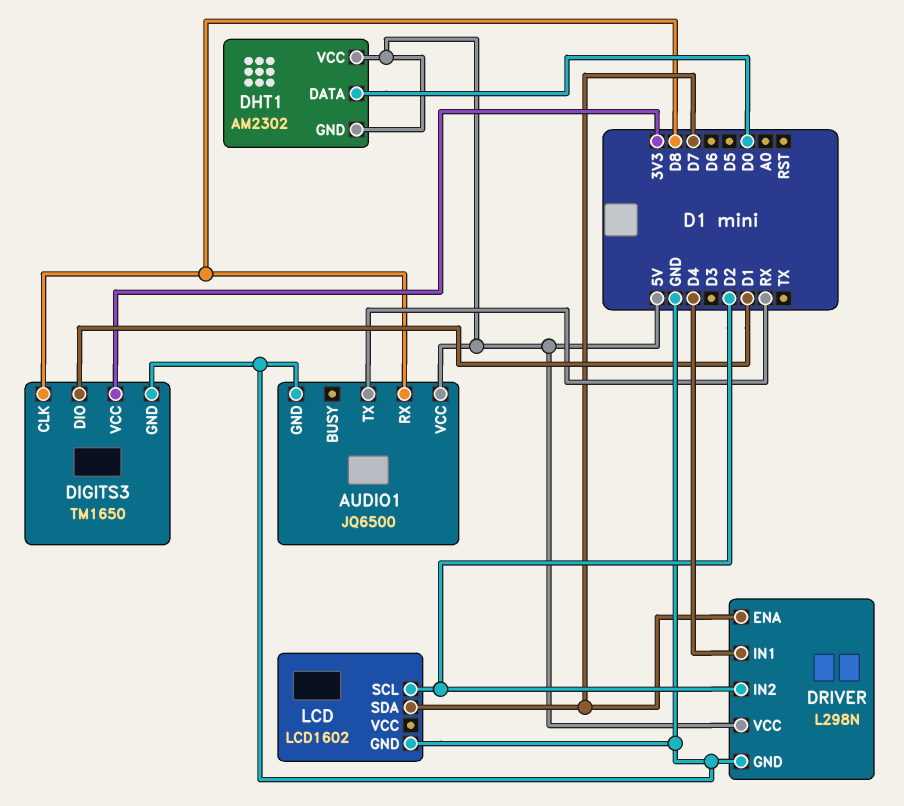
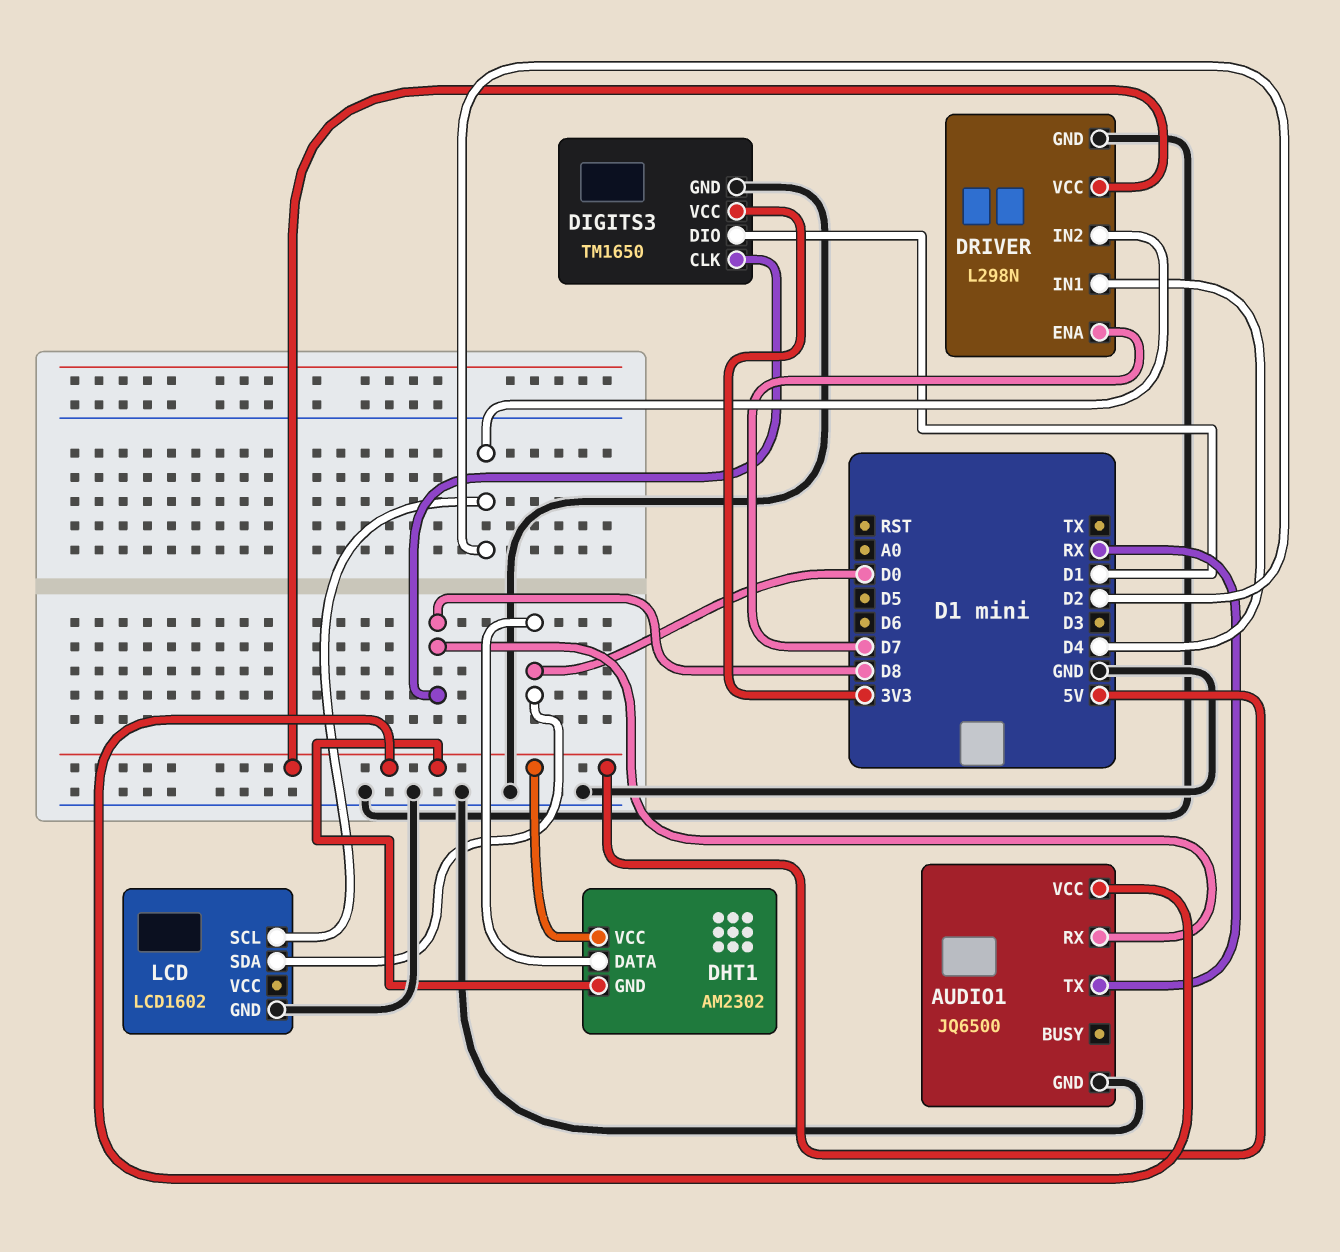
LCD pin SDA: D7 -> D0

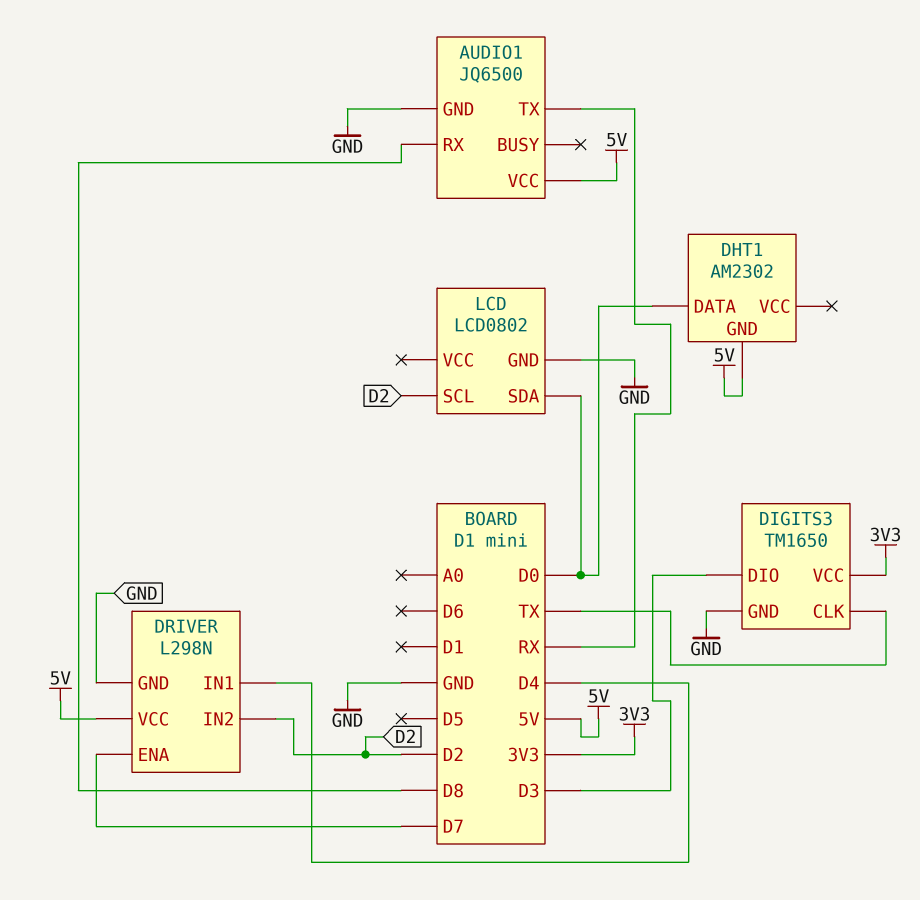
DHT1 pin VCC: 5V -> none
DIGITS3 pin CLK: D8 -> TX
DIGITS3 pin DIO: D1 -> D3
LCD: LCD1602 -> LCD0802

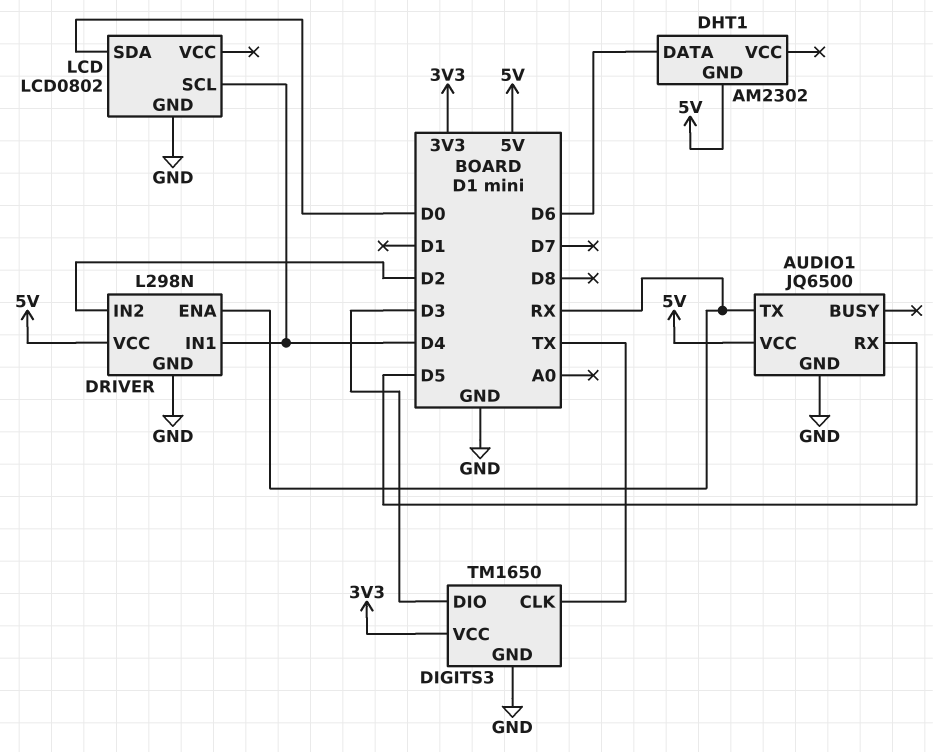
AUDIO1 pin RX: D8 -> D5
DHT1 pin DATA: D0 -> D6
DRIVER pin ENA: D7 -> RX
LCD pin SCL: D2 -> D4

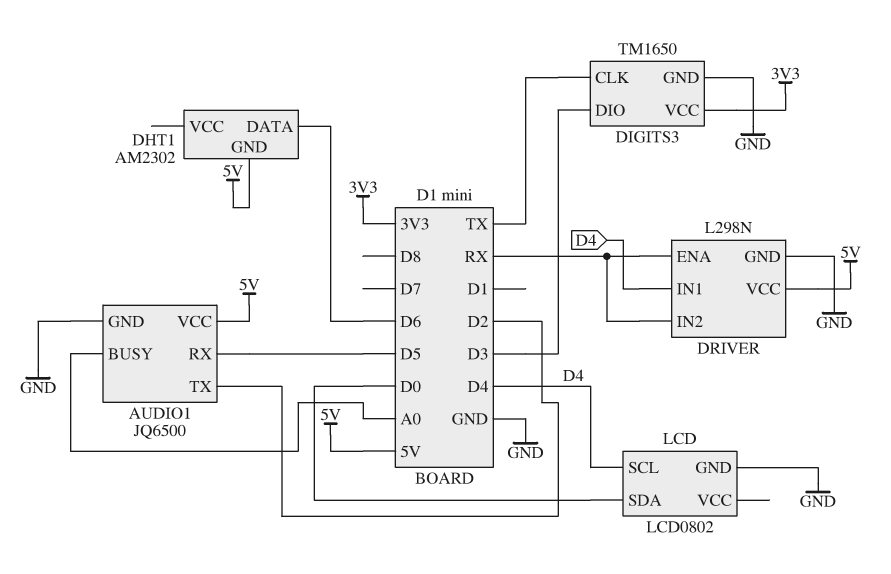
AUDIO1 pin BUSY: none -> A0
AUDIO1 pin TX: RX -> D2
DRIVER pin IN2: D2 -> RX

